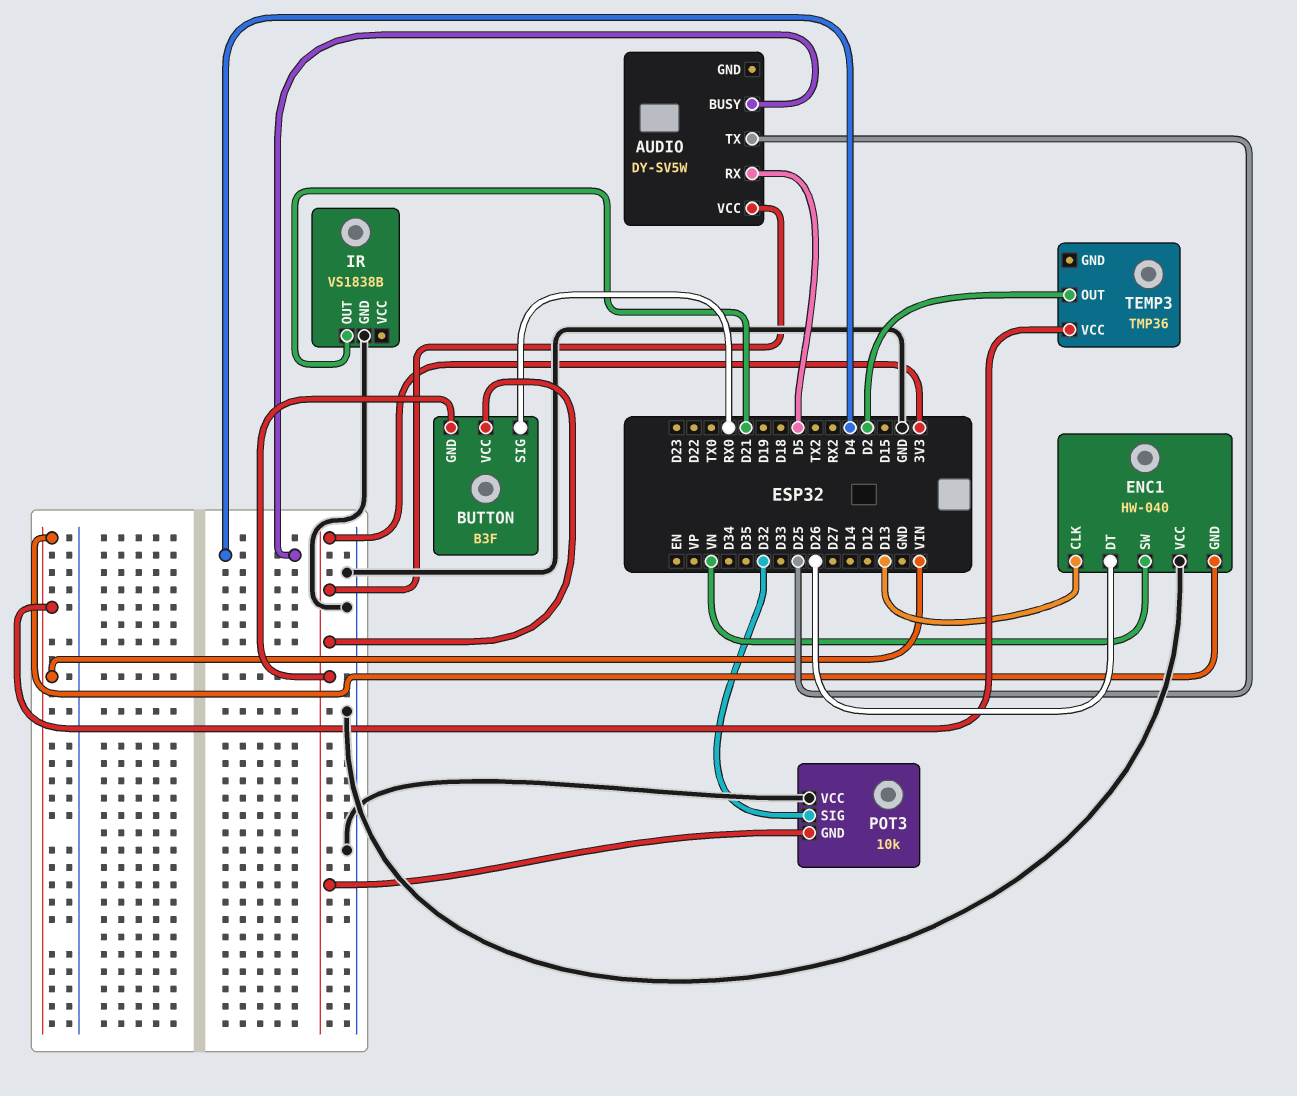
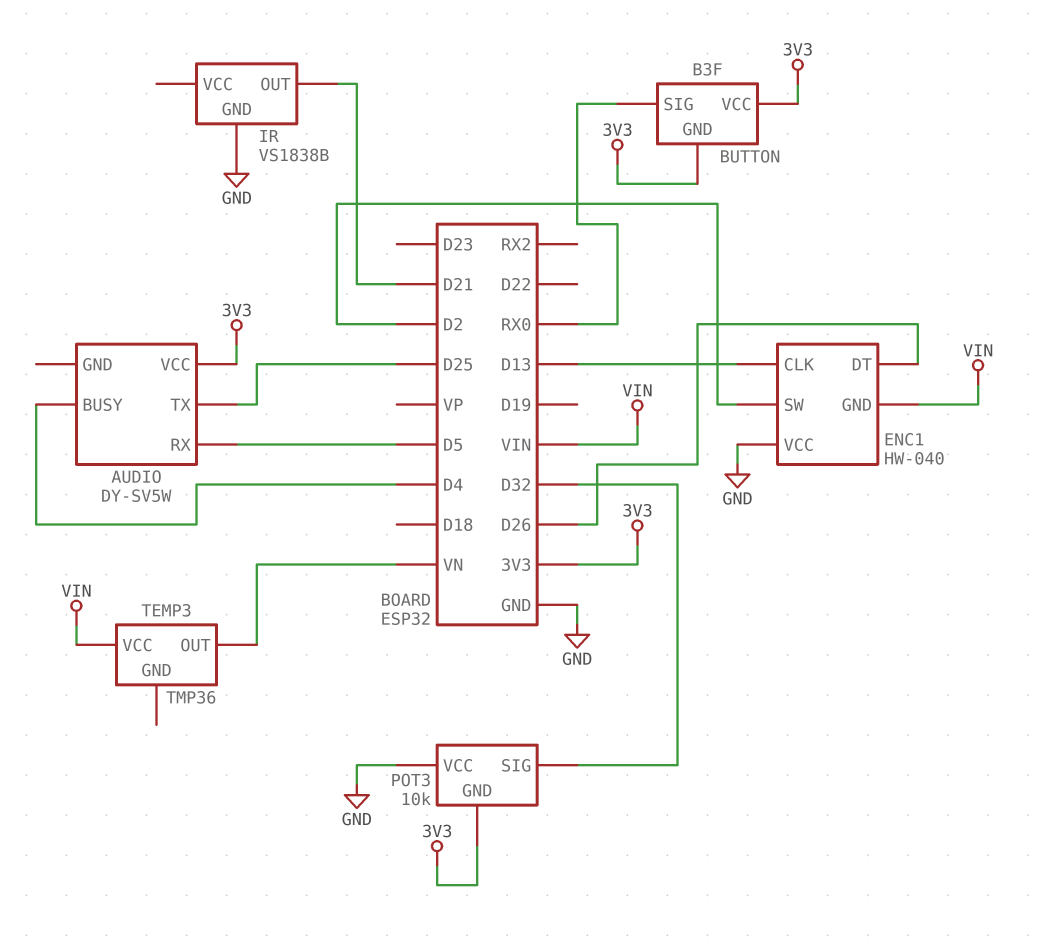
ENC1 pin SW: VN -> D2
TEMP3 pin OUT: D2 -> VN

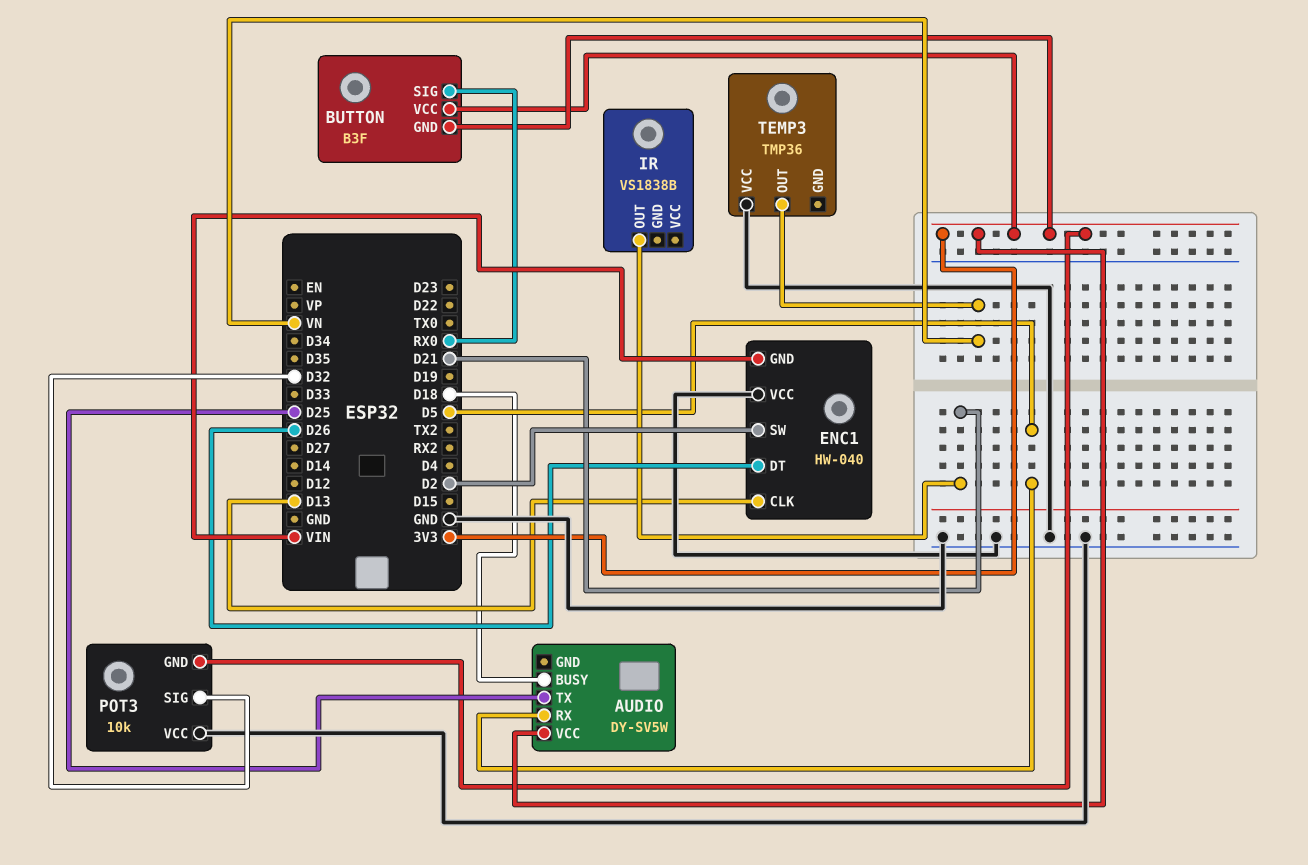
AUDIO pin BUSY: D4 -> D18
IR pin GND: GND -> none
TEMP3 pin VCC: VIN -> GND

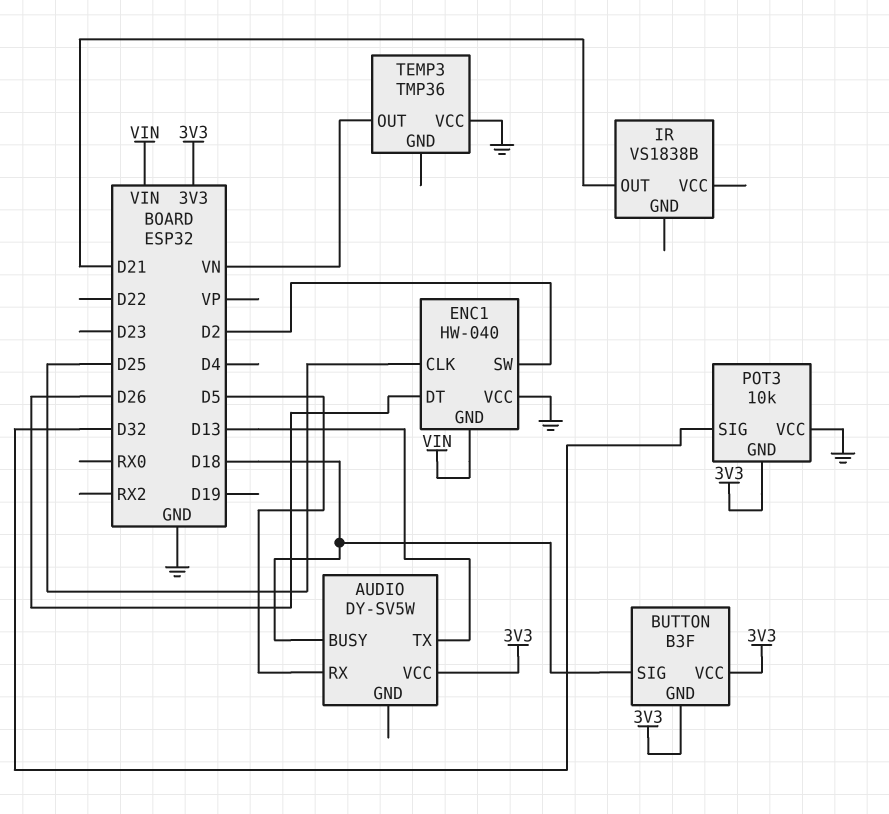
AUDIO pin TX: D25 -> D13
BUTTON pin SIG: RX0 -> D18
ENC1 pin CLK: D13 -> D25

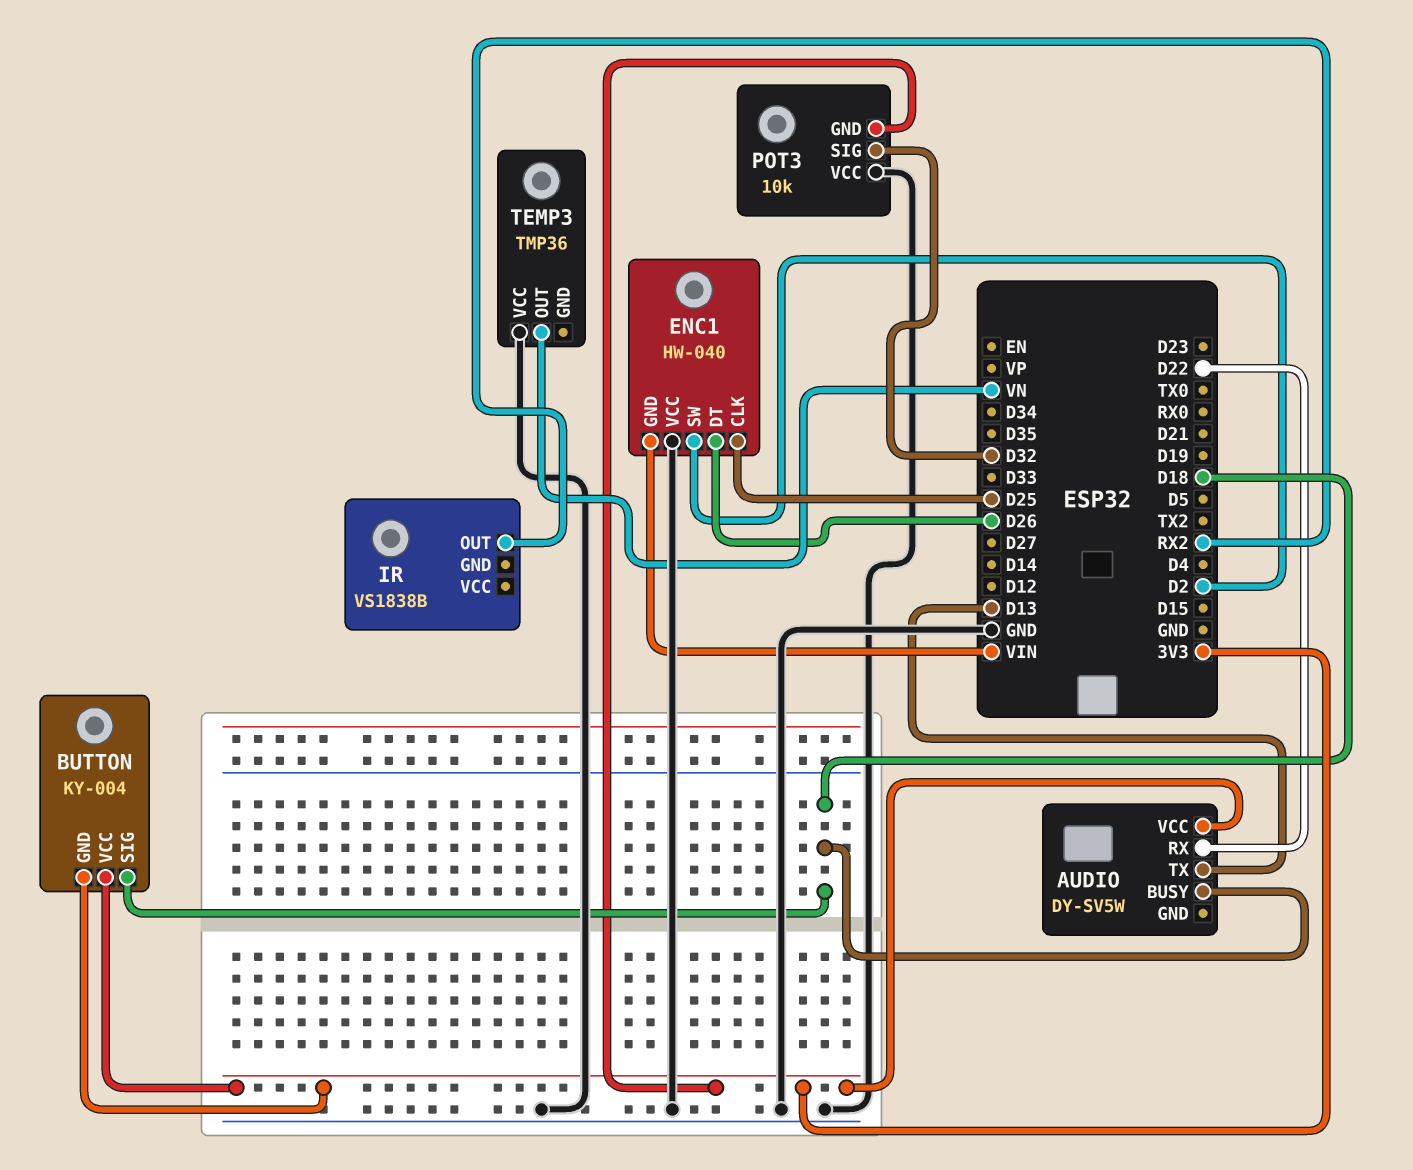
AUDIO pin RX: D5 -> D22
BUTTON: B3F -> KY-004
IR pin OUT: D21 -> RX2

